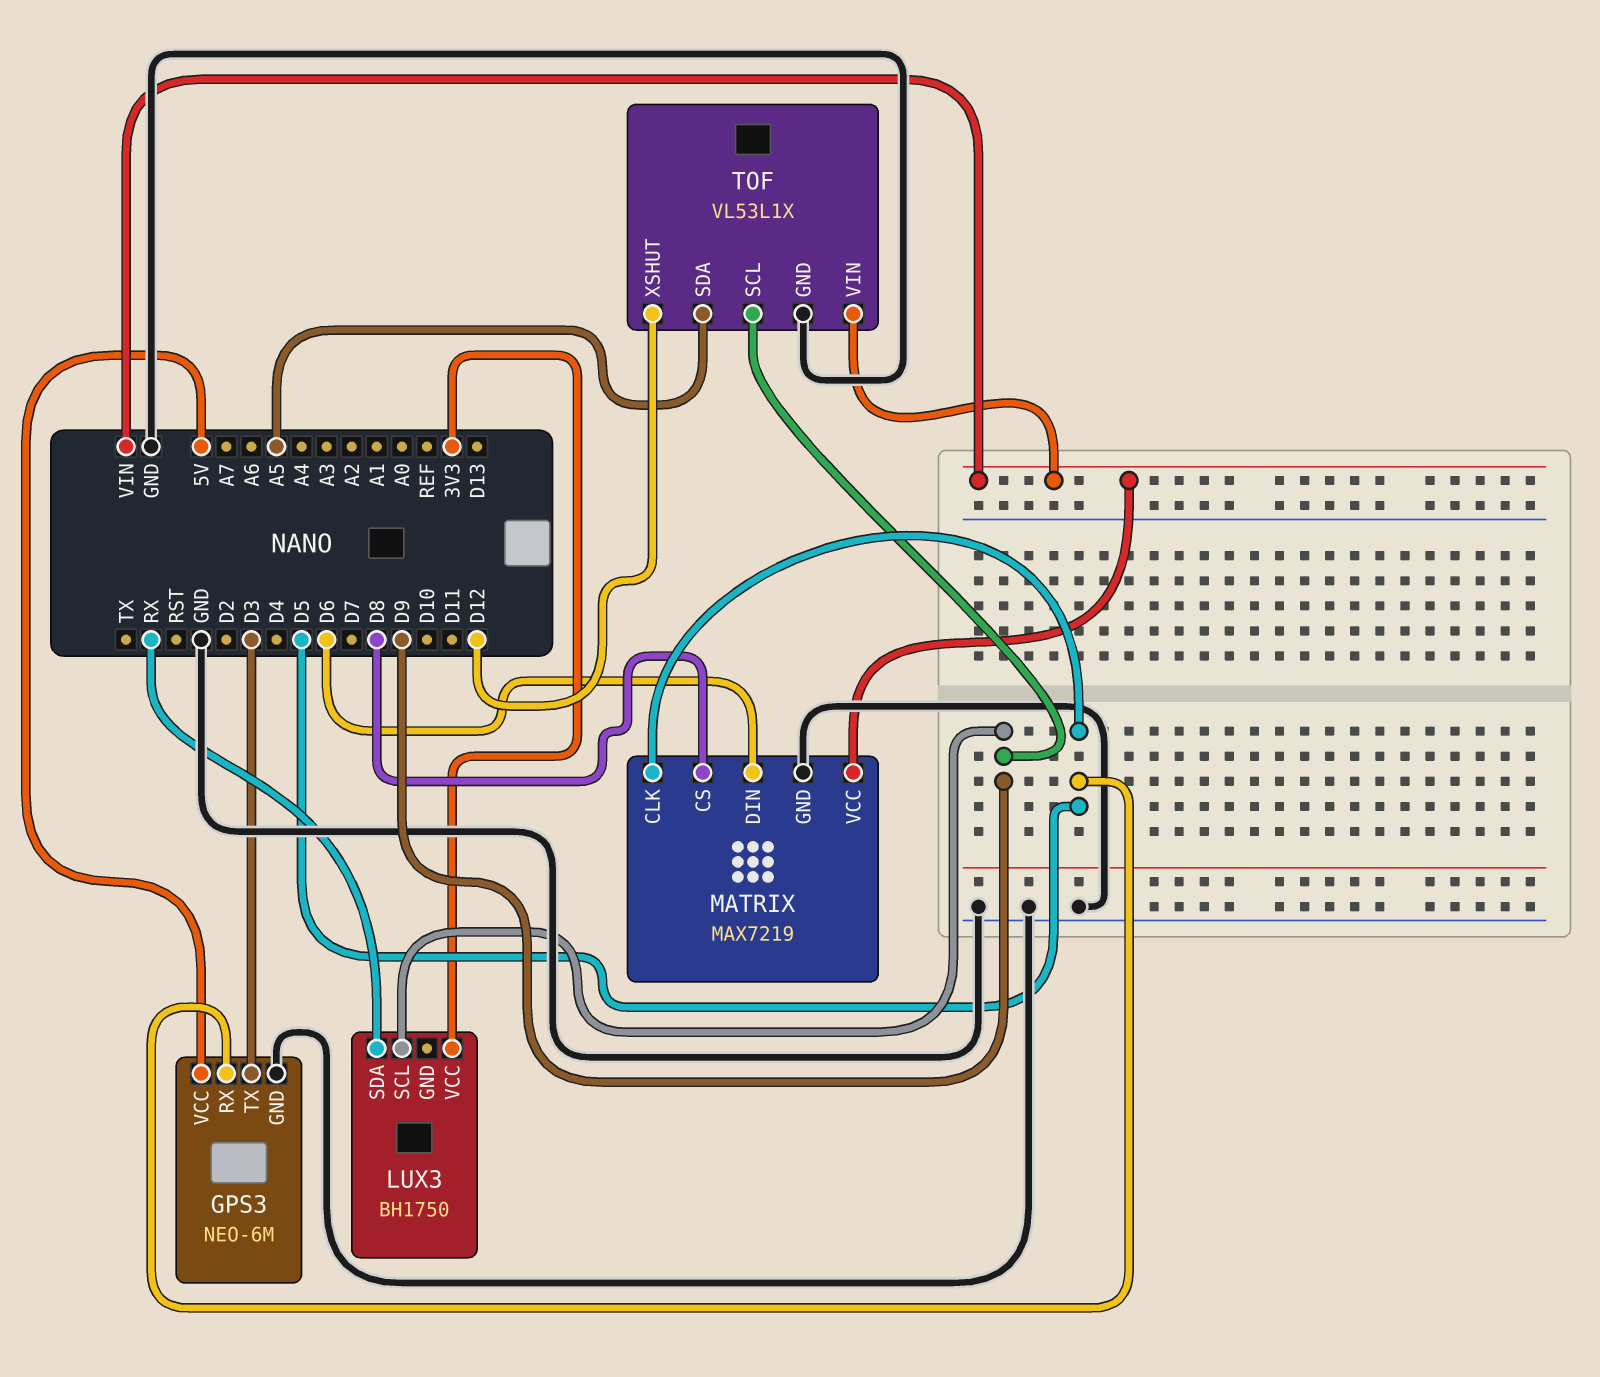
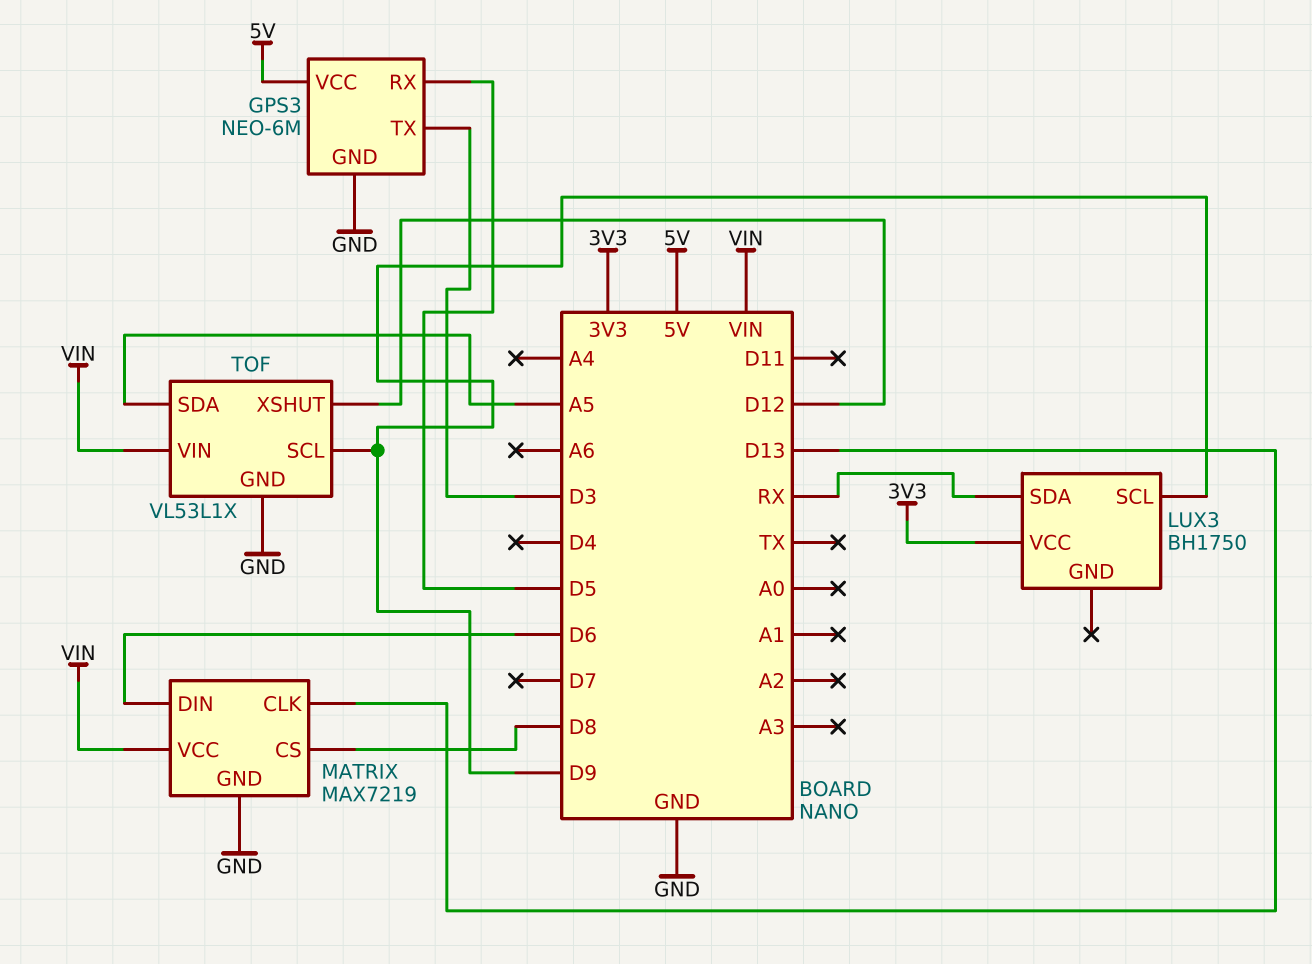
MATRIX pin CLK: D5 -> D13

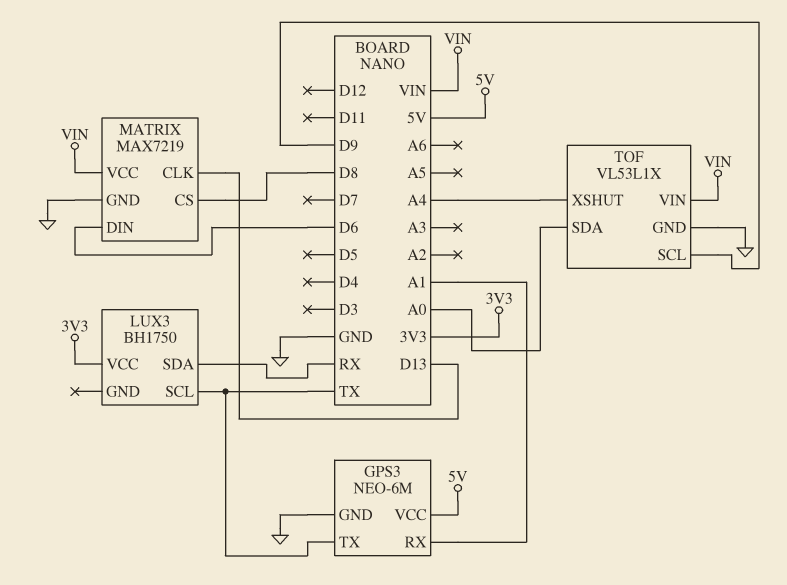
GPS3 pin RX: D5 -> A1
GPS3 pin TX: D3 -> TX
LUX3 pin SCL: D9 -> TX
TOF pin SDA: A5 -> A0
TOF pin XSHUT: D12 -> A4

